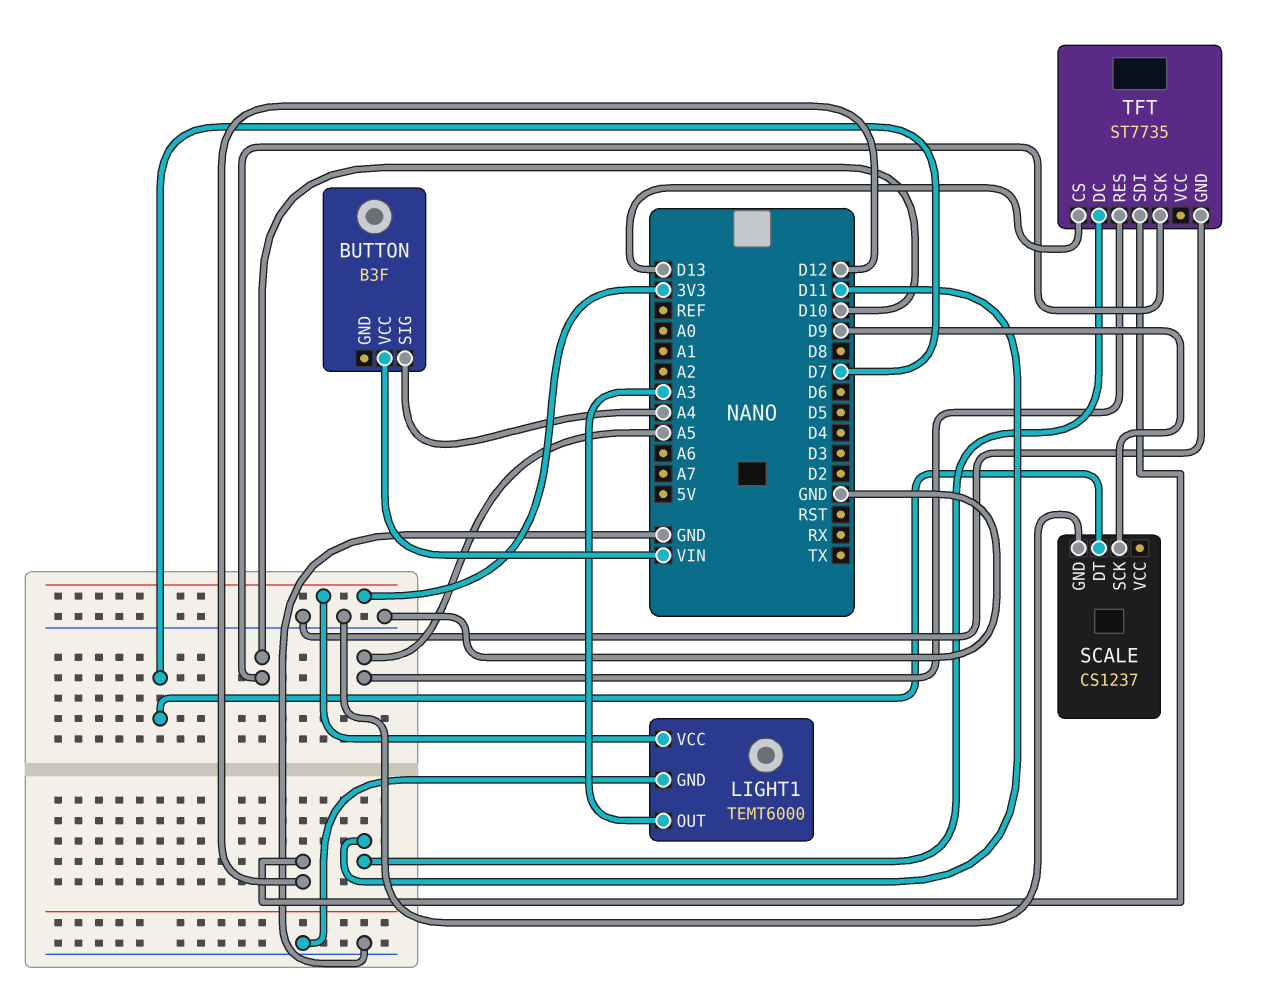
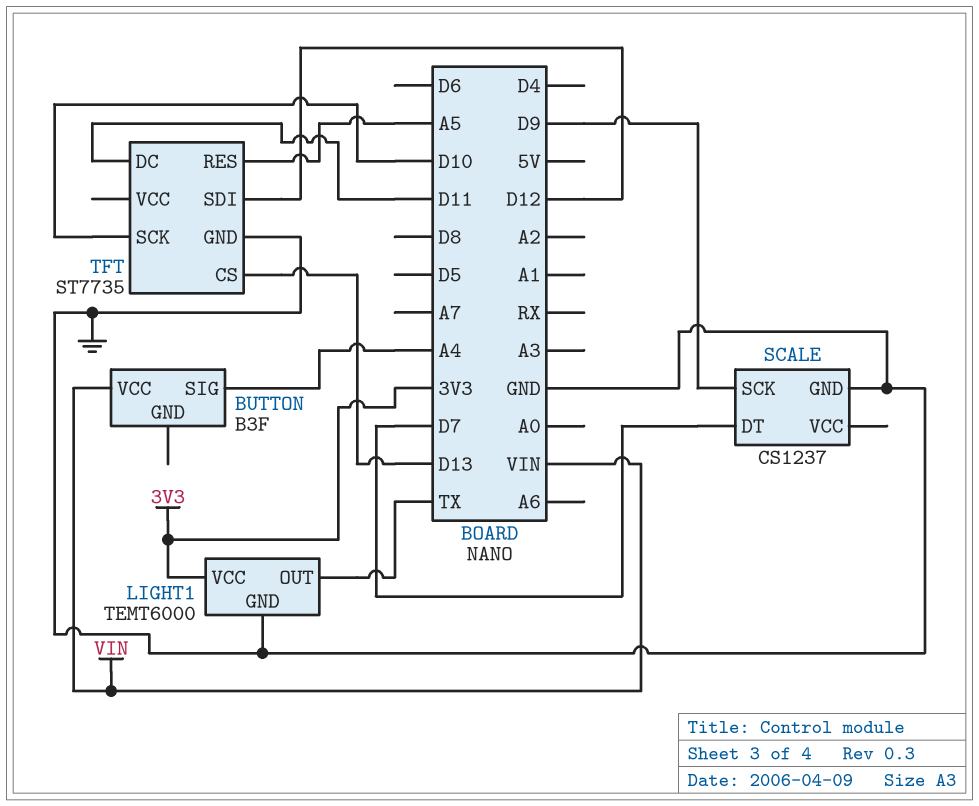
LIGHT1 pin OUT: A3 -> TX

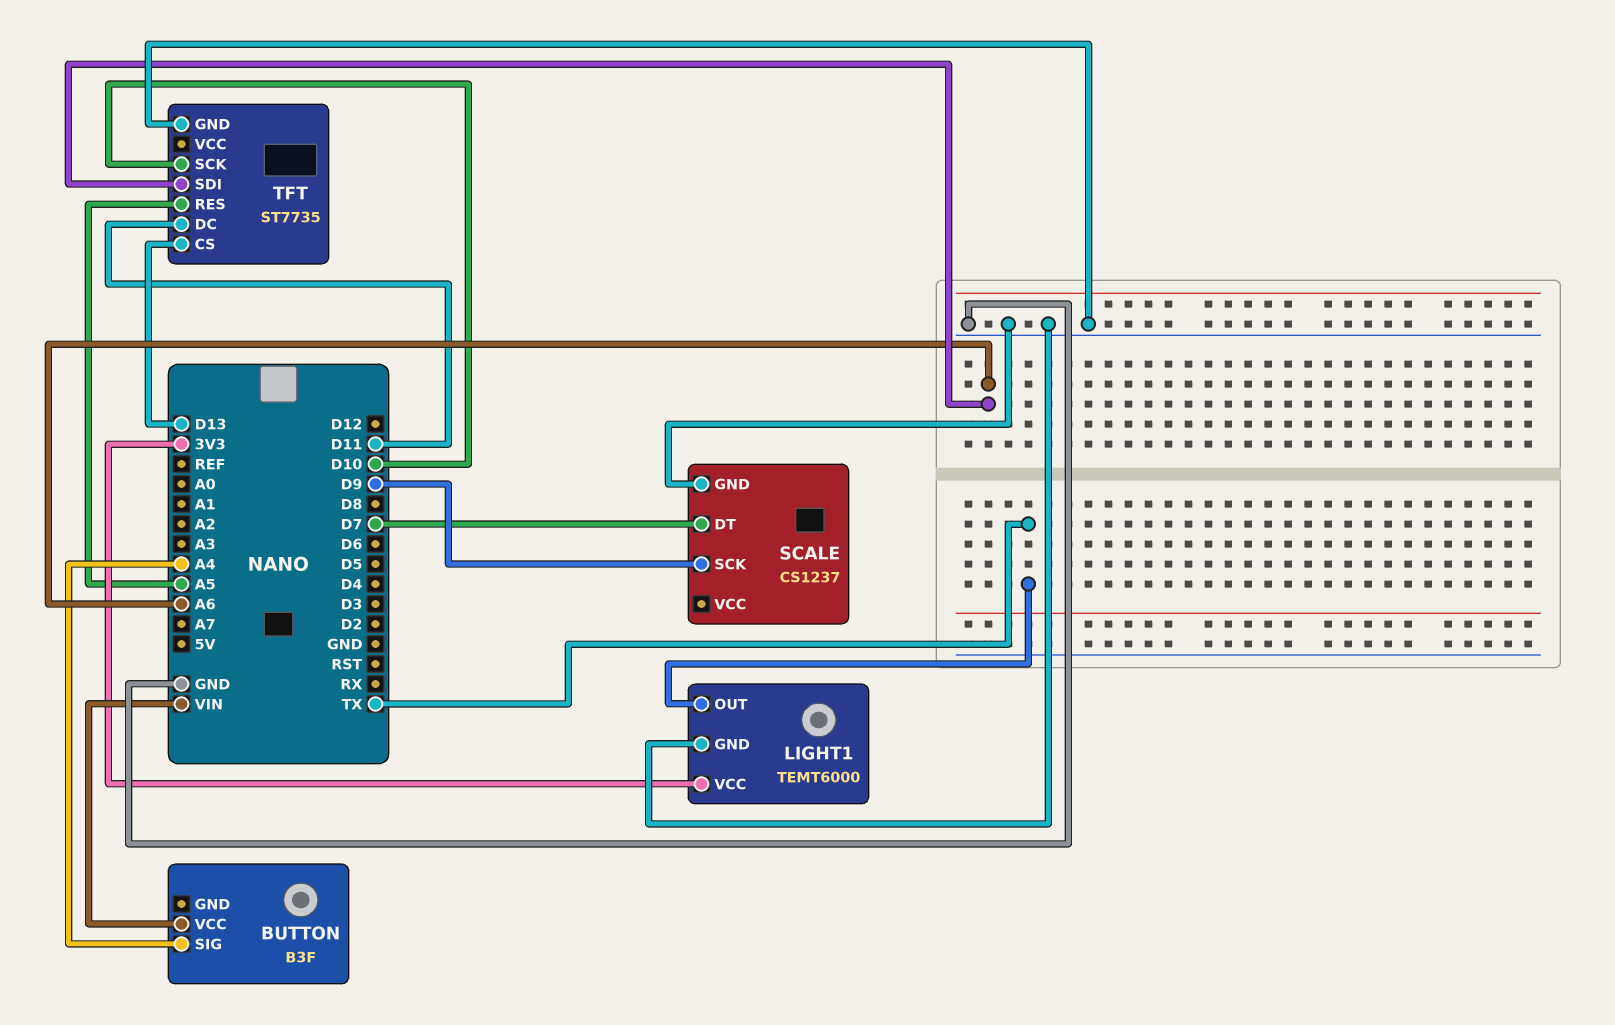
TFT pin SDI: D12 -> A6

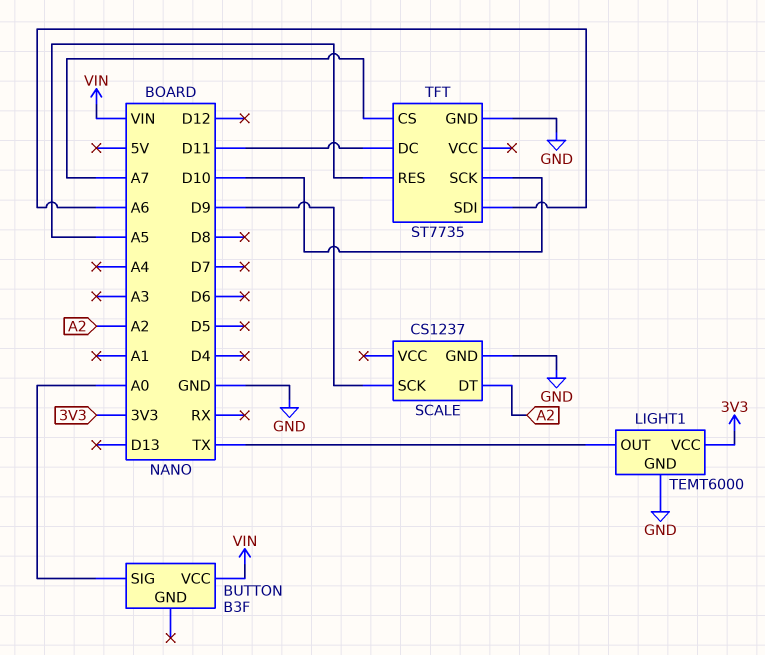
BUTTON pin SIG: A4 -> A0
SCALE pin DT: D7 -> A2
TFT pin CS: D13 -> A7

